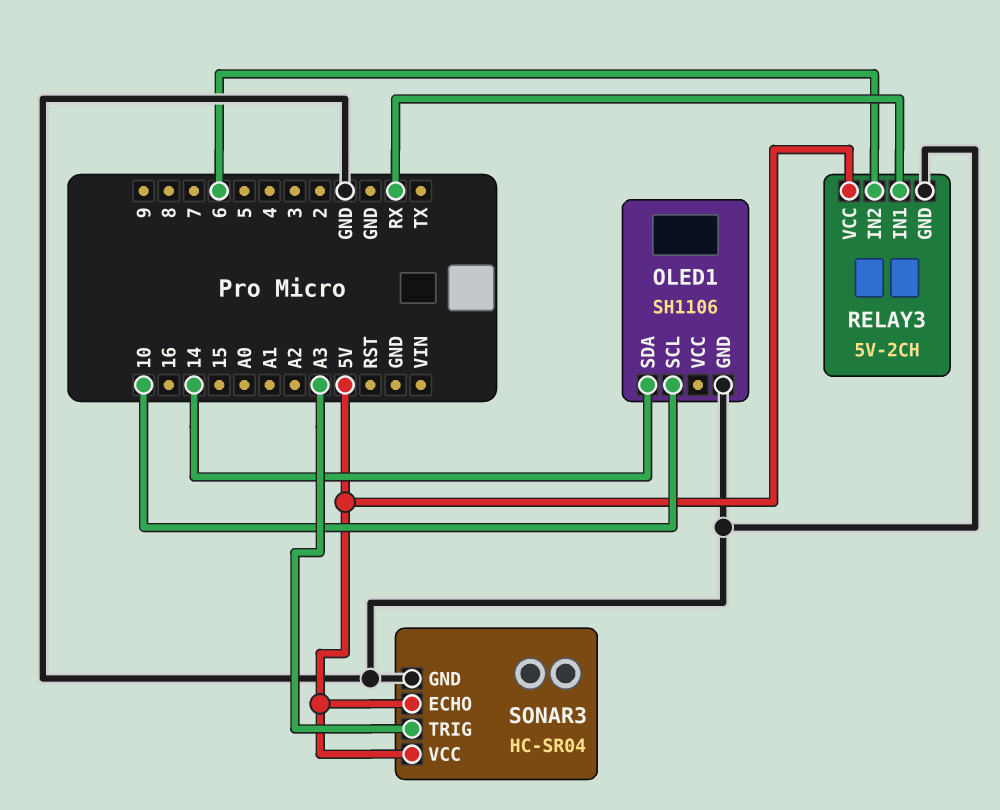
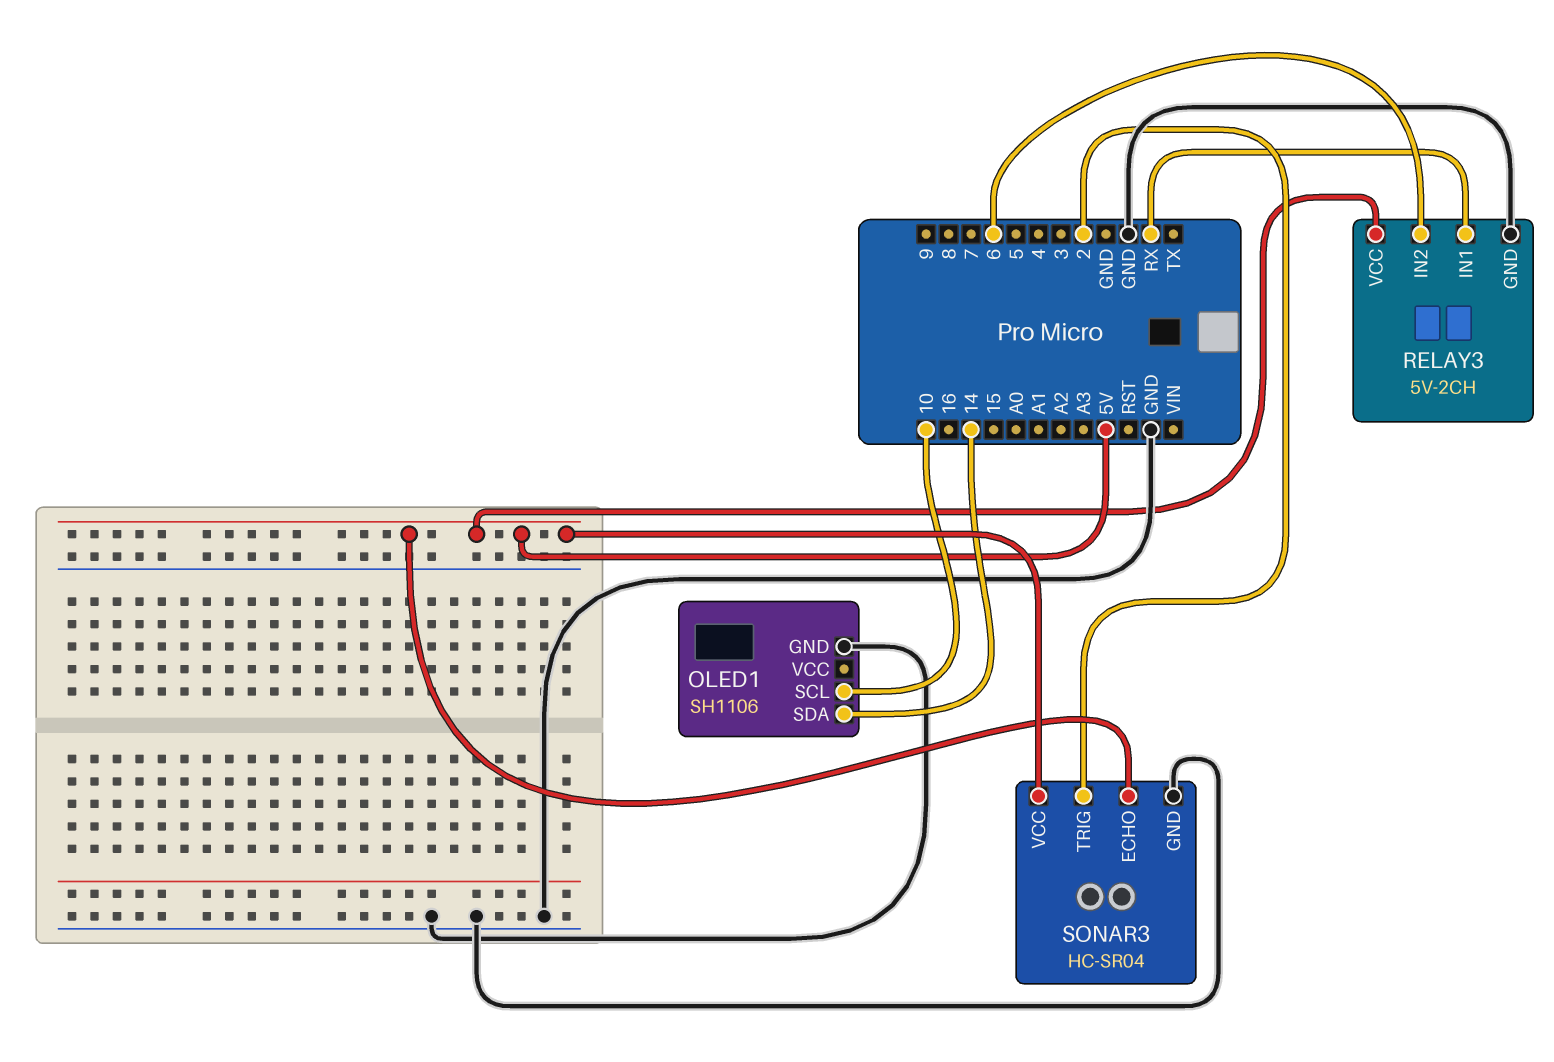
SONAR3 pin TRIG: A3 -> 2

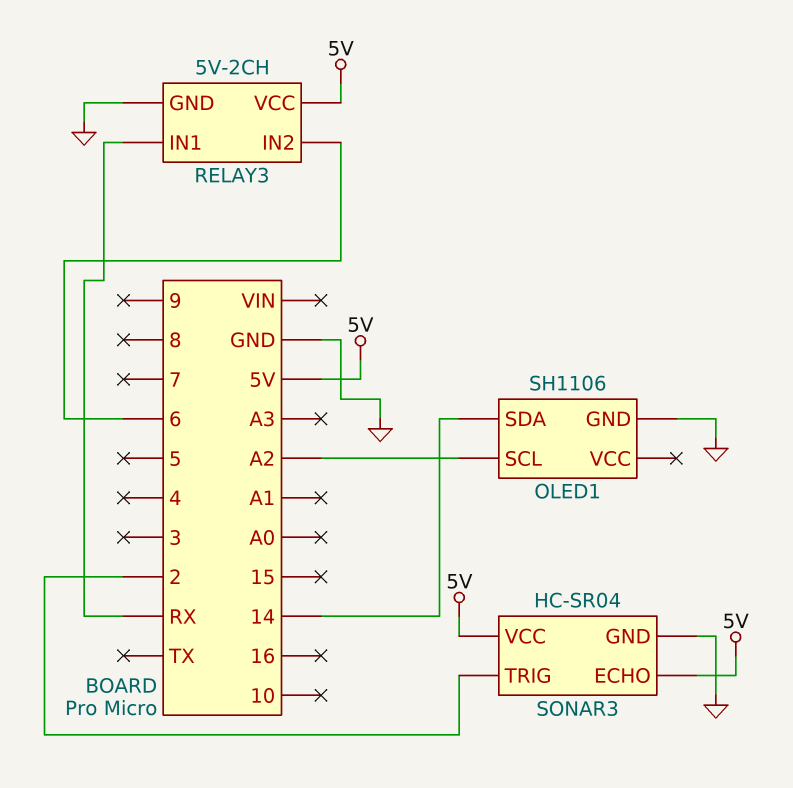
OLED1 pin SCL: 10 -> A2

